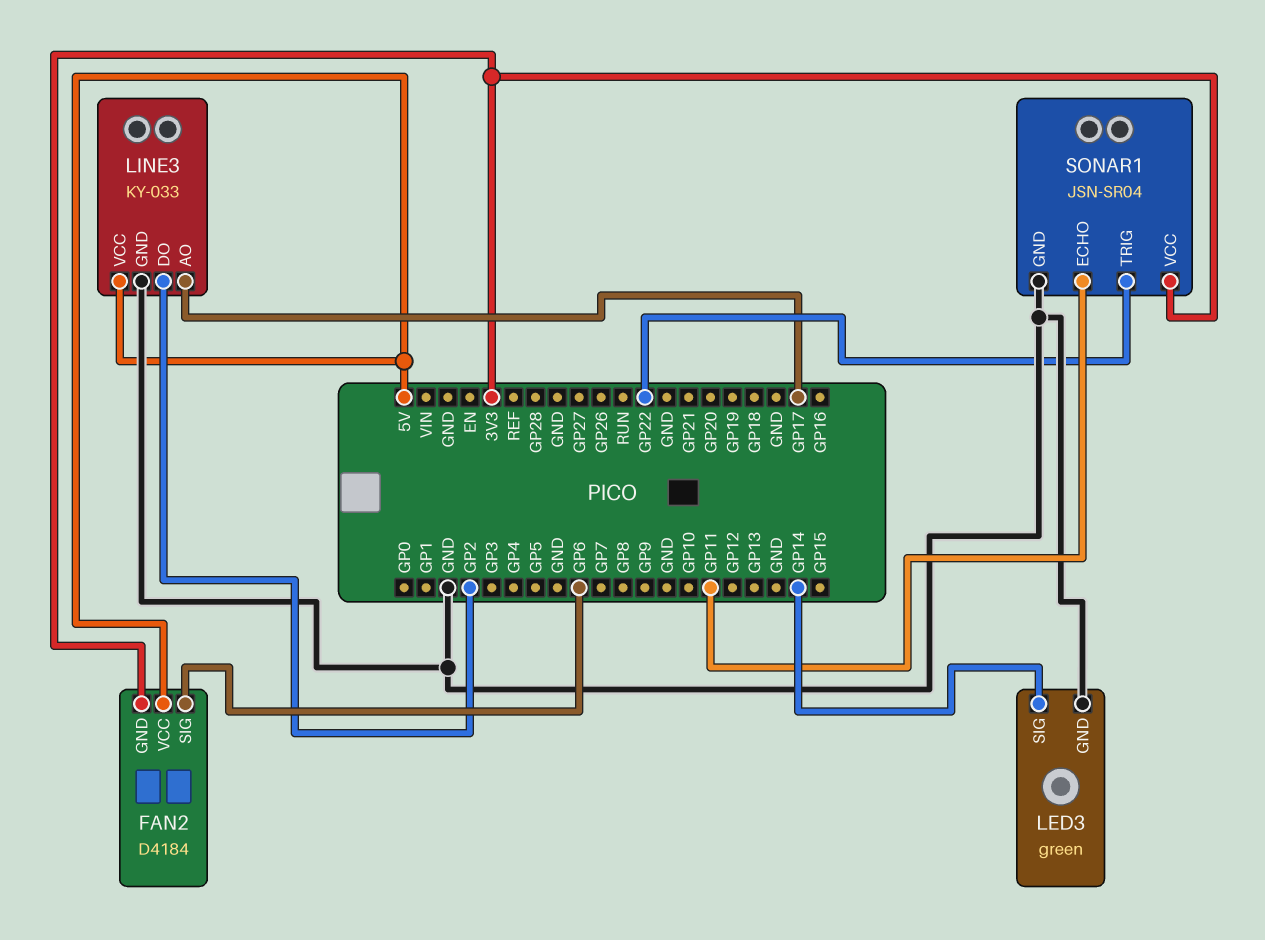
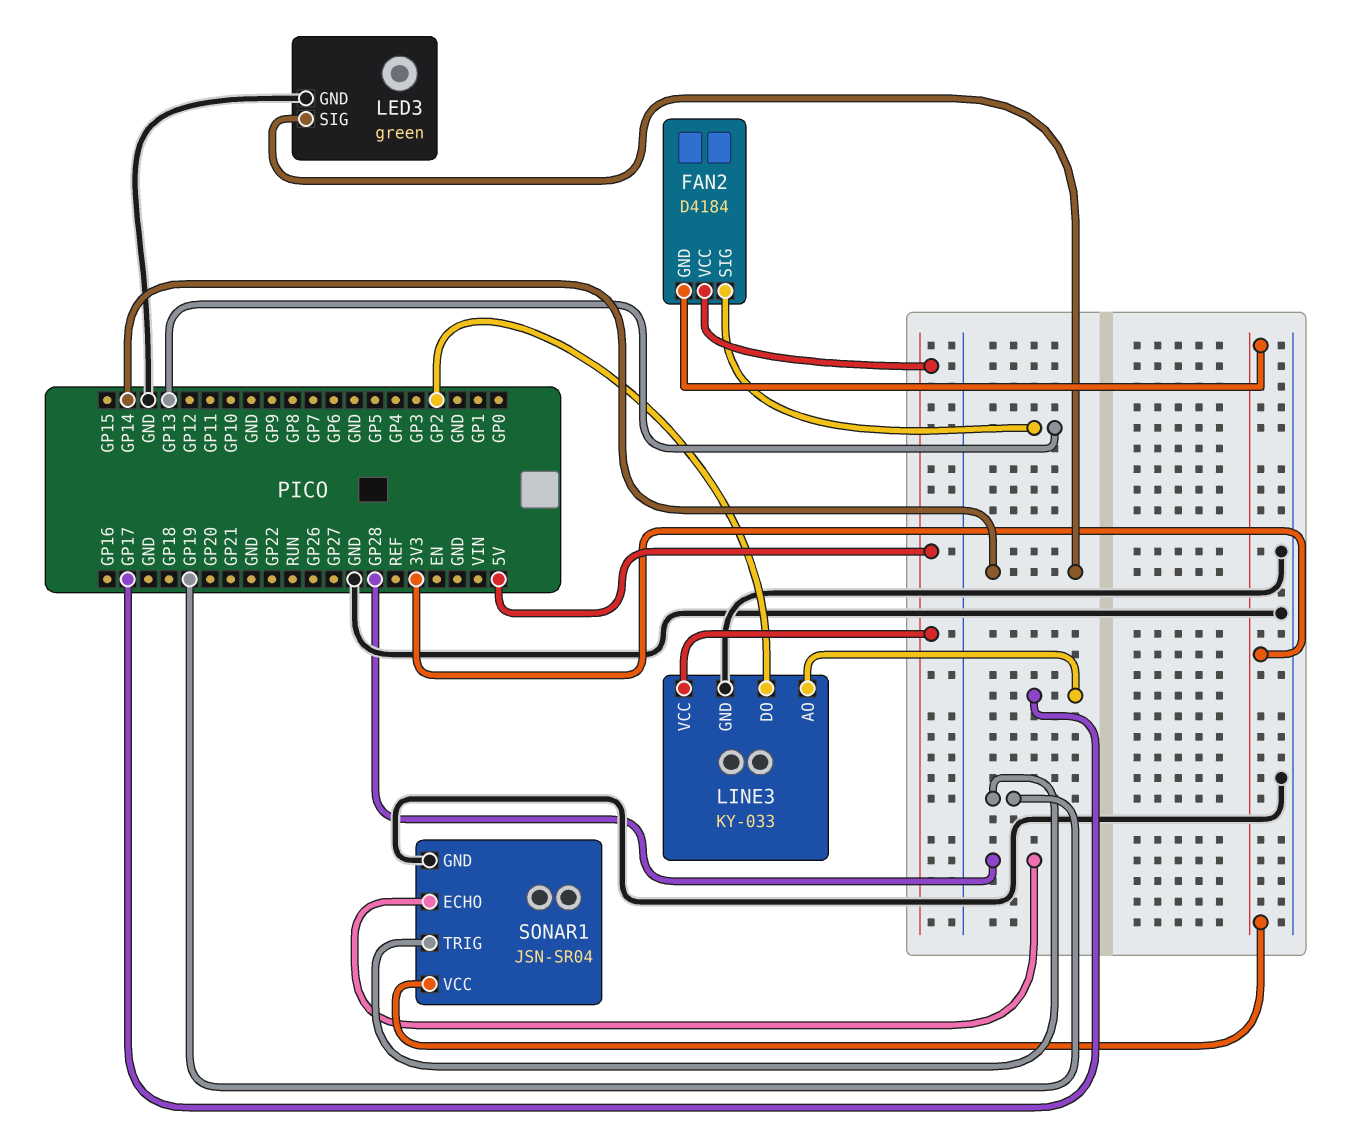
FAN2 pin SIG: GP6 -> GP13
SONAR1 pin ECHO: GP11 -> GP28
SONAR1 pin TRIG: GP22 -> GP19

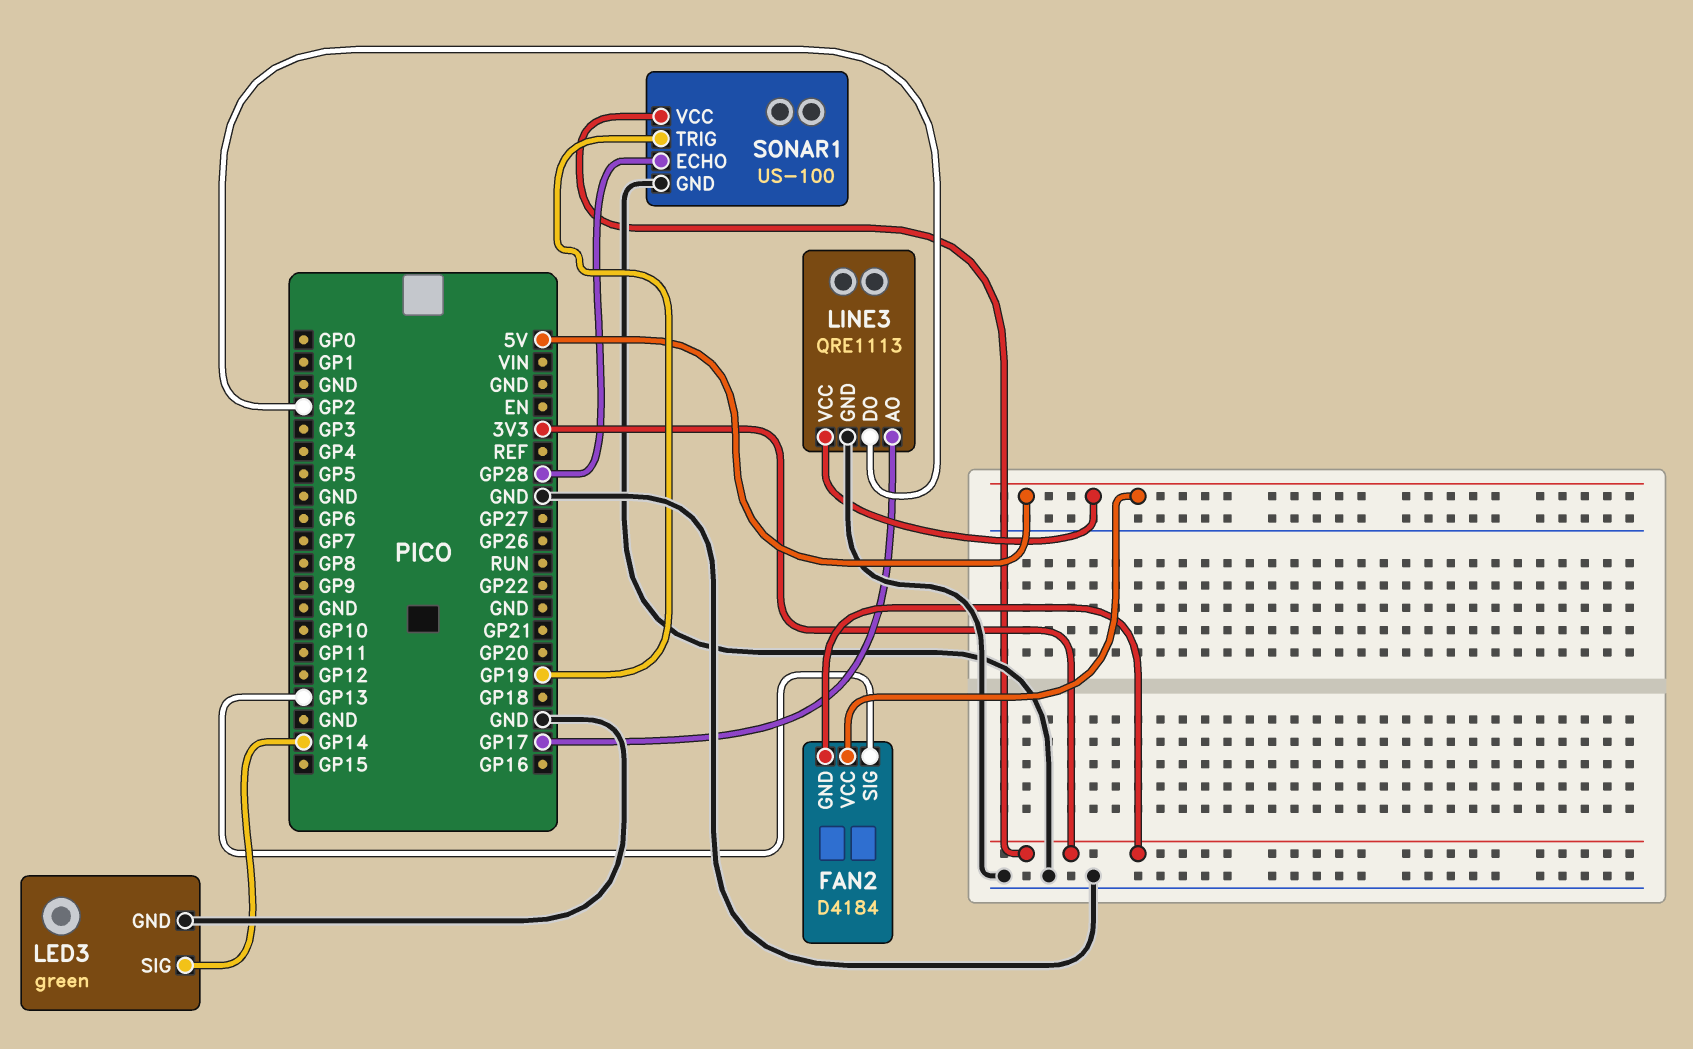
LINE3: KY-033 -> QRE1113
SONAR1: JSN-SR04 -> US-100

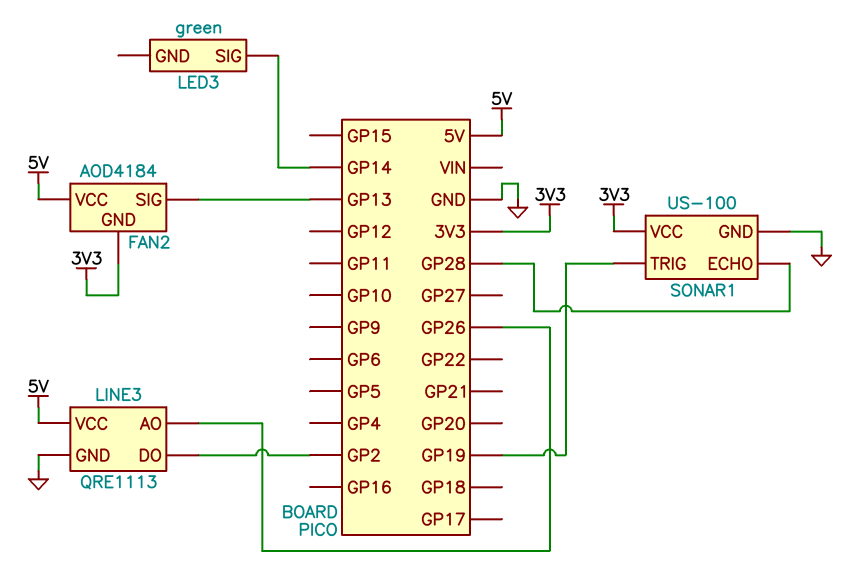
FAN2: D4184 -> AOD4184
LED3 pin GND: GND -> none
LINE3 pin AO: GP17 -> GP26

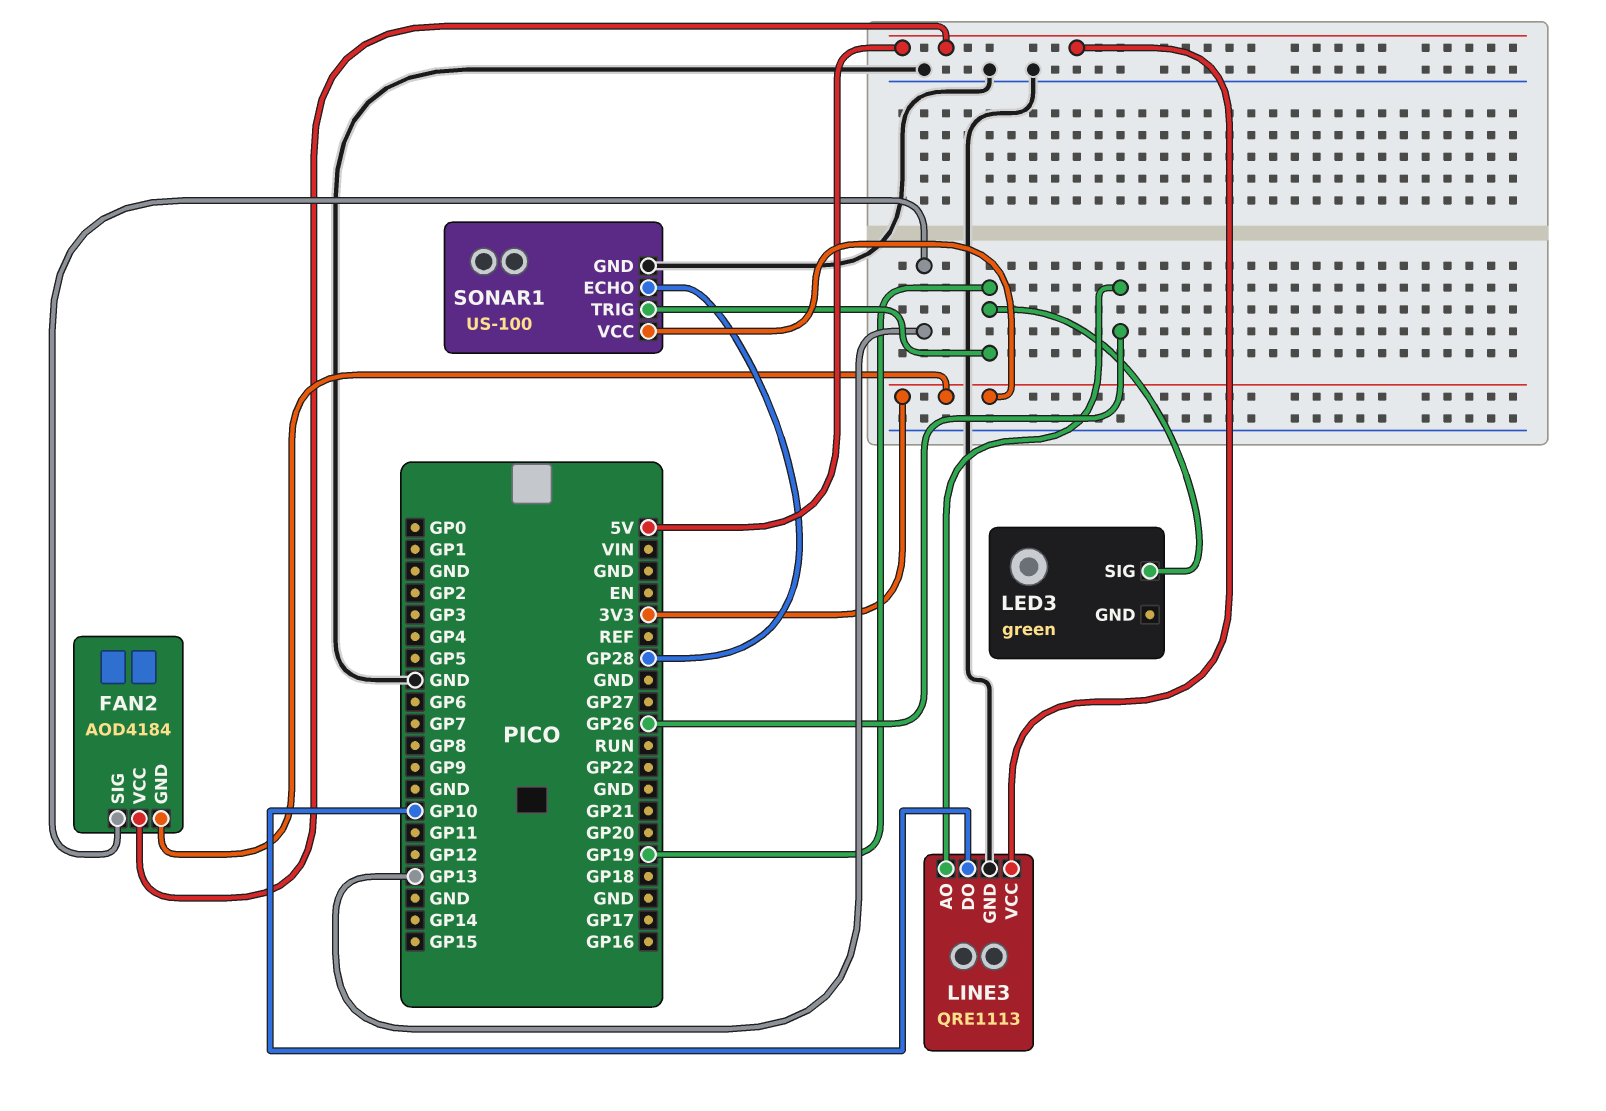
LED3 pin SIG: GP14 -> GP19
LINE3 pin DO: GP2 -> GP10

